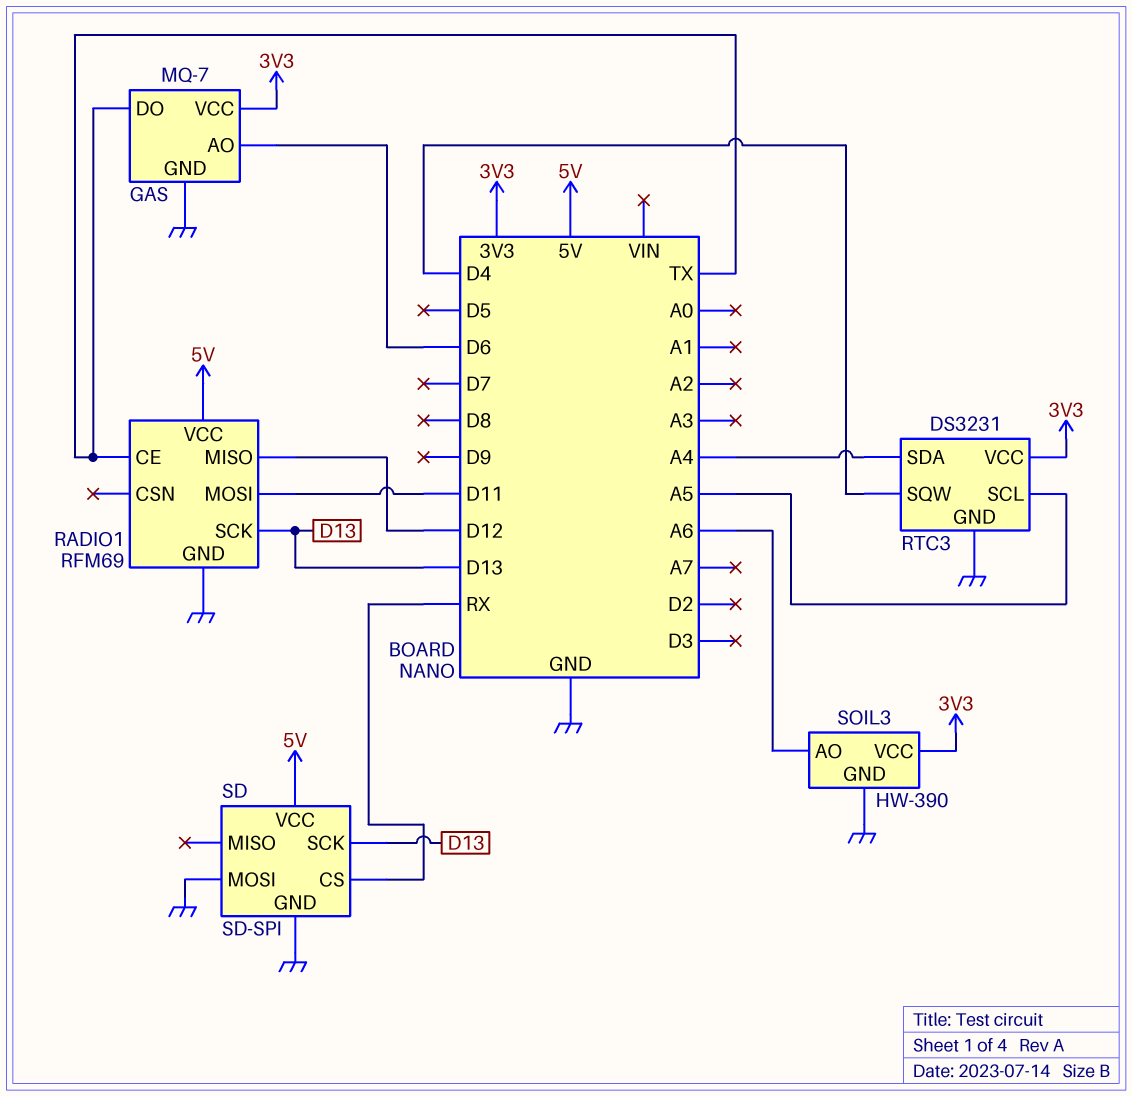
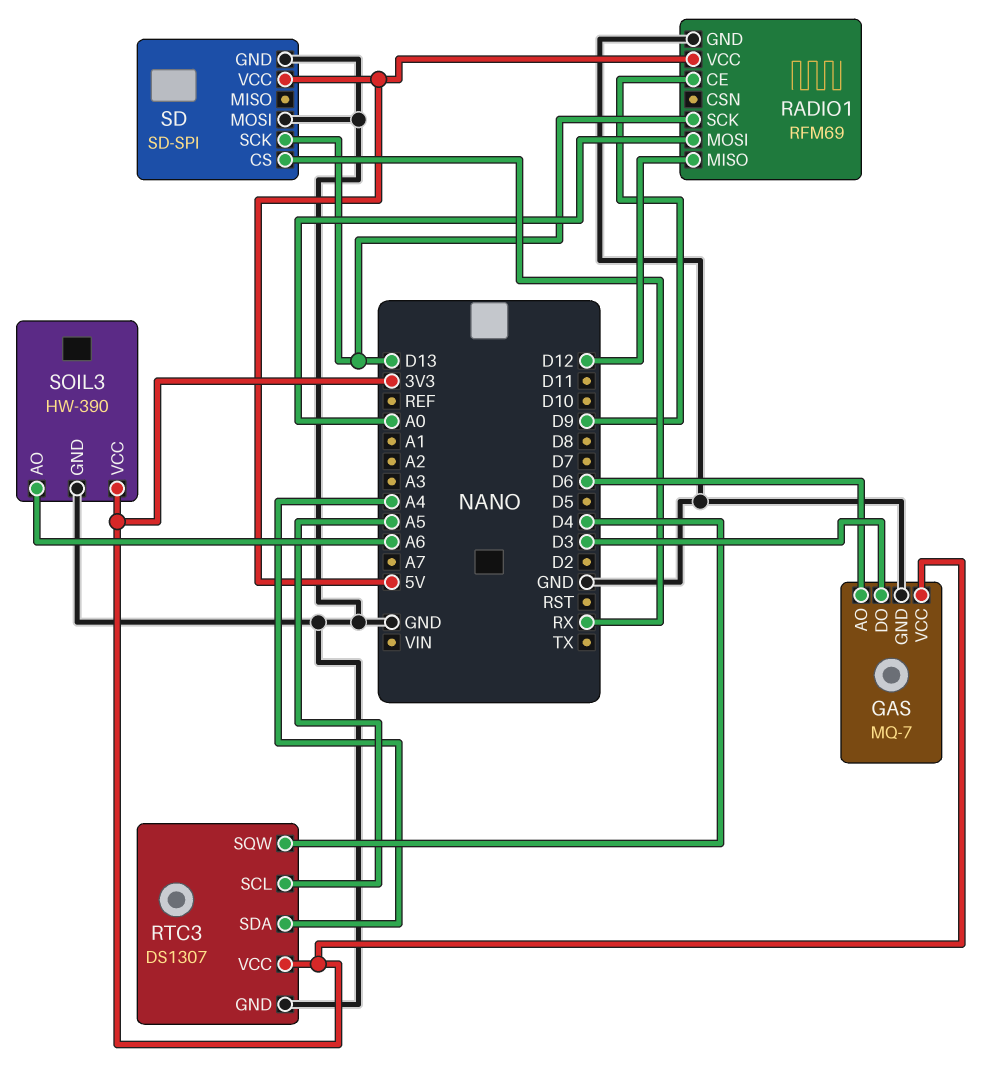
GAS pin DO: TX -> D3
RADIO1 pin CE: TX -> D9
RADIO1 pin MOSI: D11 -> A0
RTC3: DS3231 -> DS1307

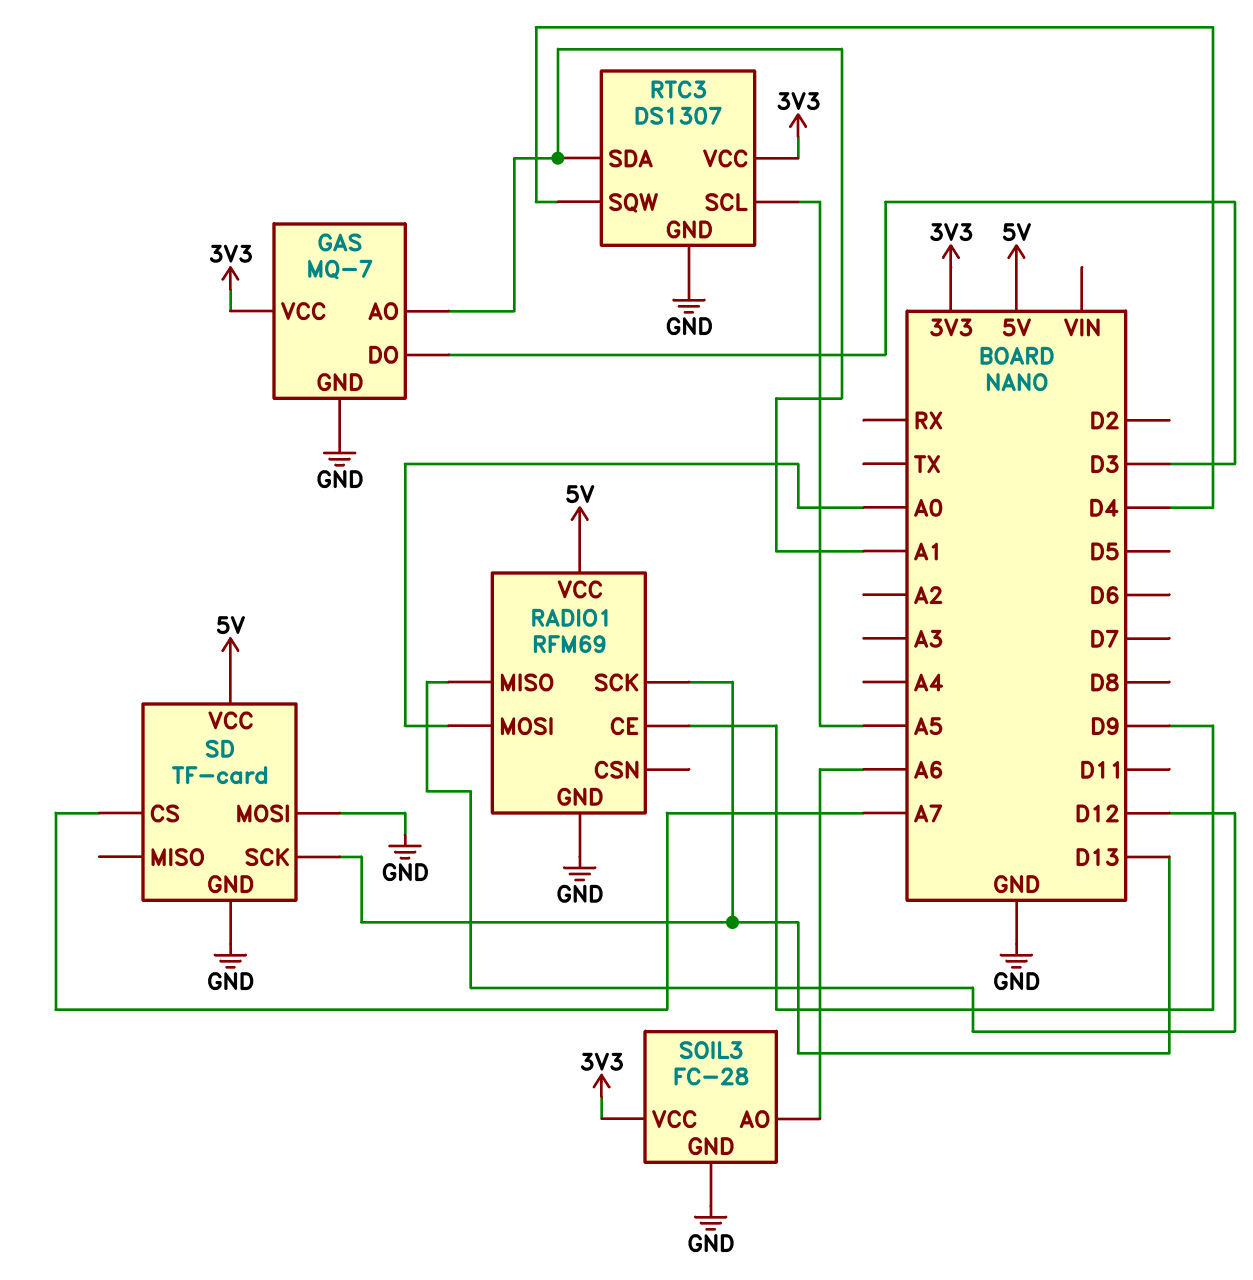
GAS pin AO: D6 -> A1
RTC3 pin SDA: A4 -> A1
SD: SD-SPI -> TF-card
SD pin CS: RX -> A7
SOIL3: HW-390 -> FC-28

